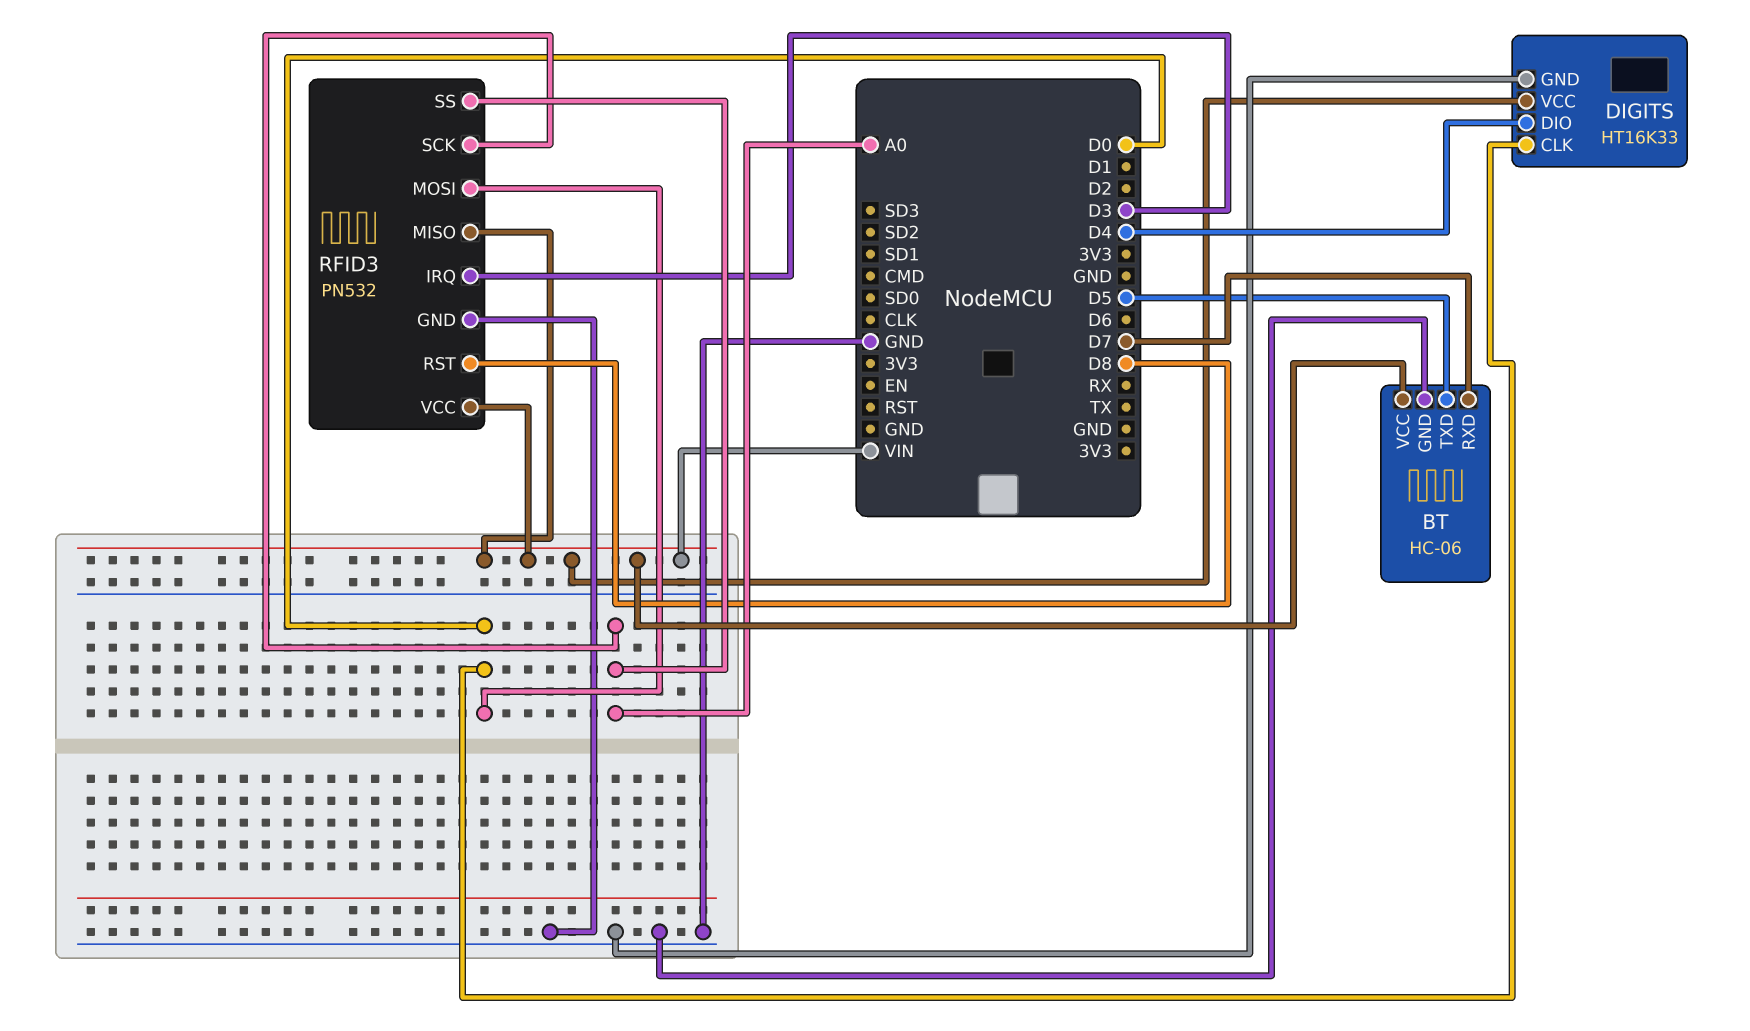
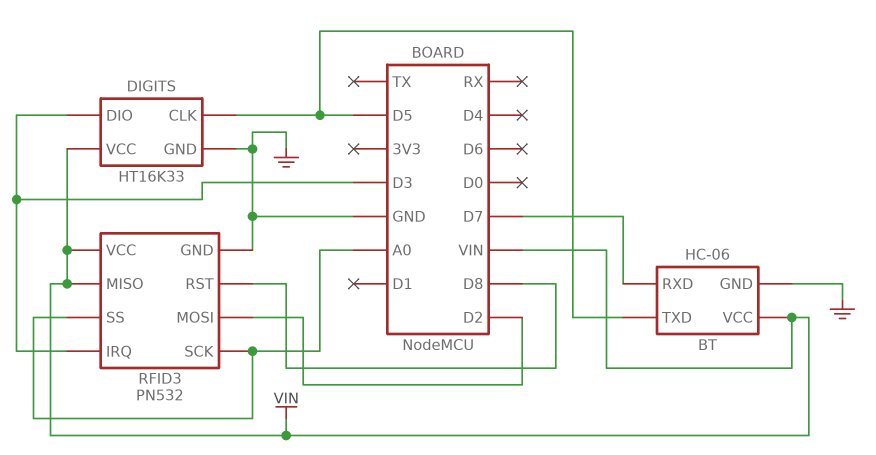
DIGITS pin CLK: D0 -> D5
DIGITS pin DIO: D4 -> D3
RFID3 pin MOSI: D0 -> D2

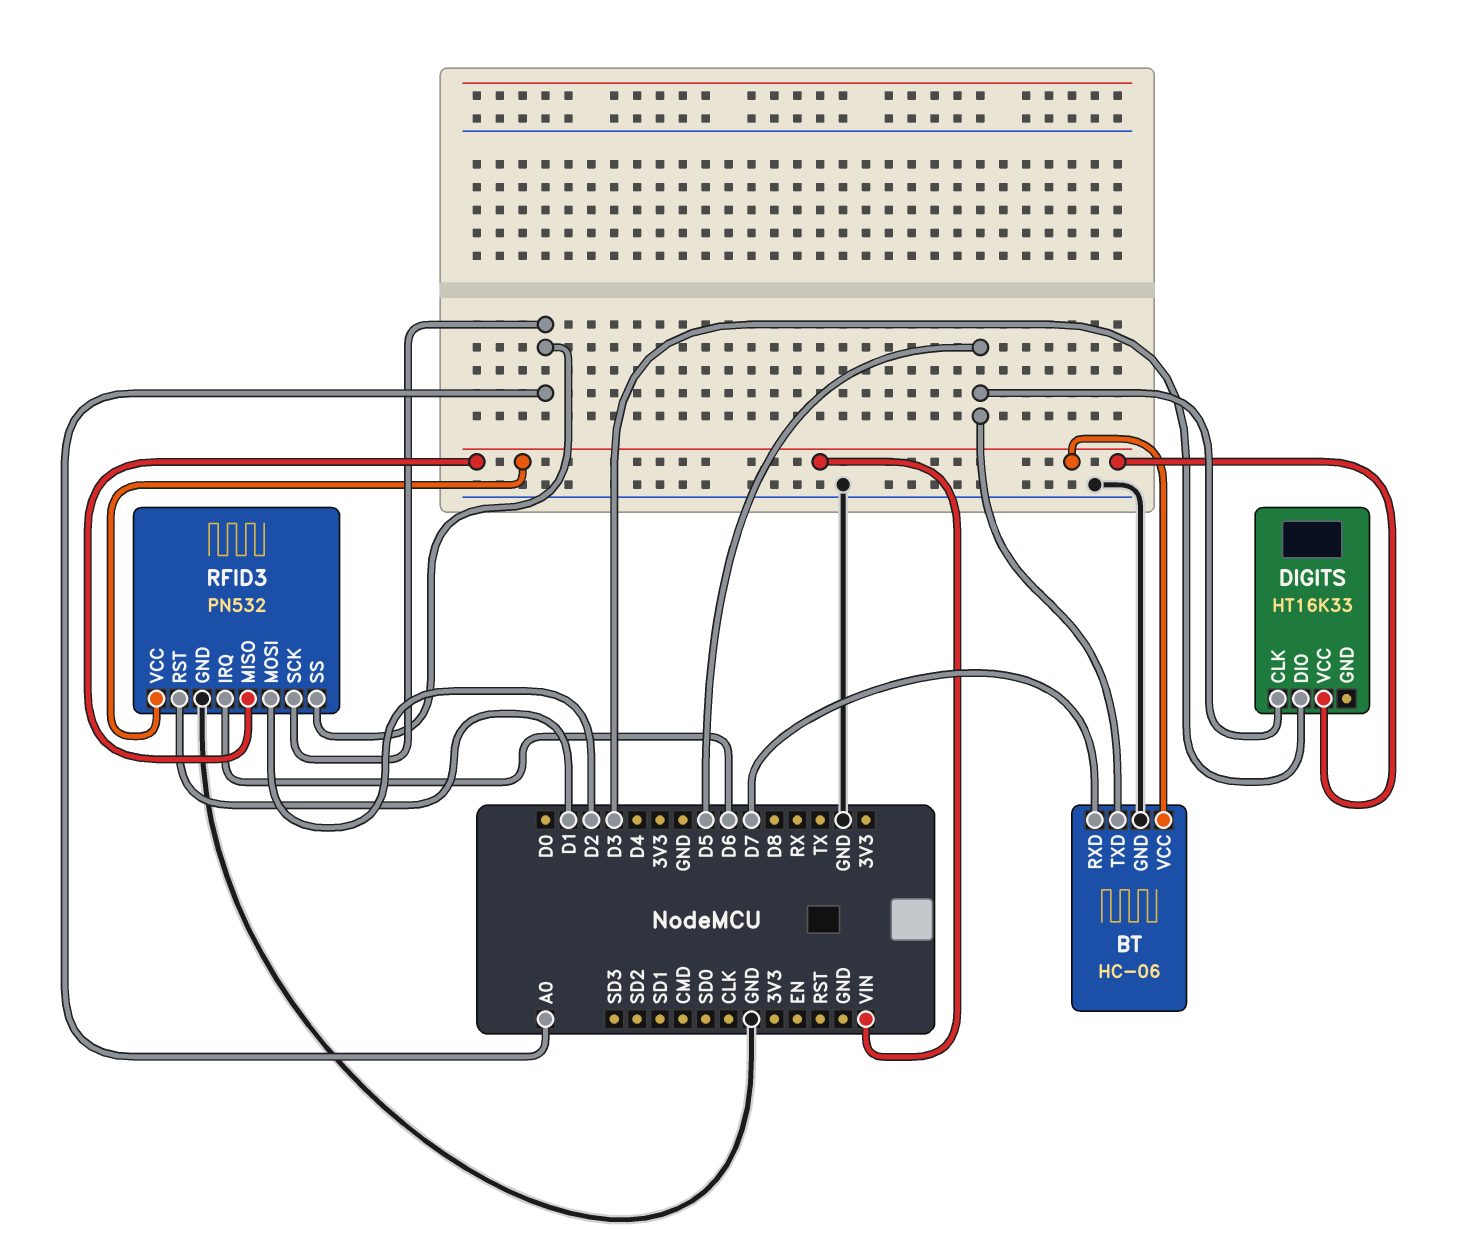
DIGITS pin GND: GND -> none
RFID3 pin IRQ: D3 -> D6
RFID3 pin RST: D8 -> D1

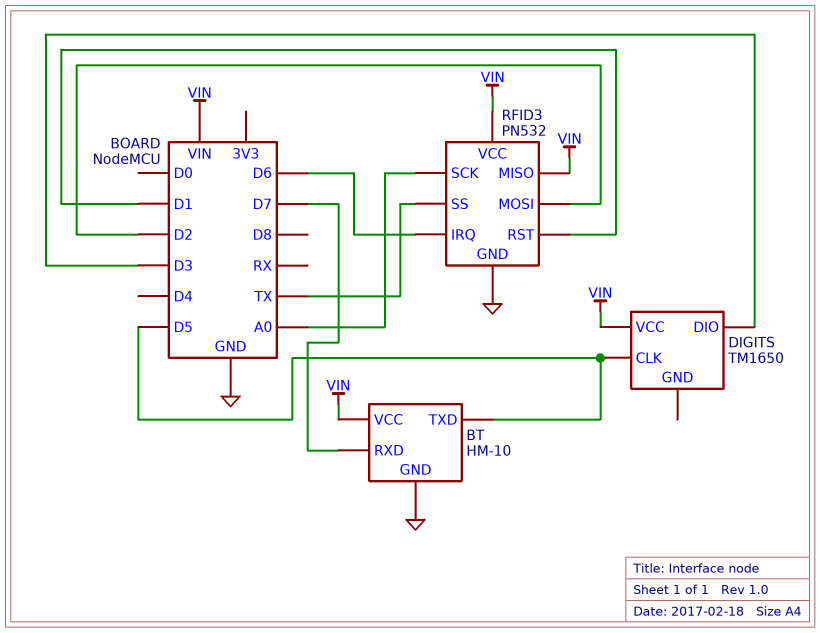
BT: HC-06 -> HM-10
DIGITS: HT16K33 -> TM1650
RFID3 pin SS: A0 -> TX

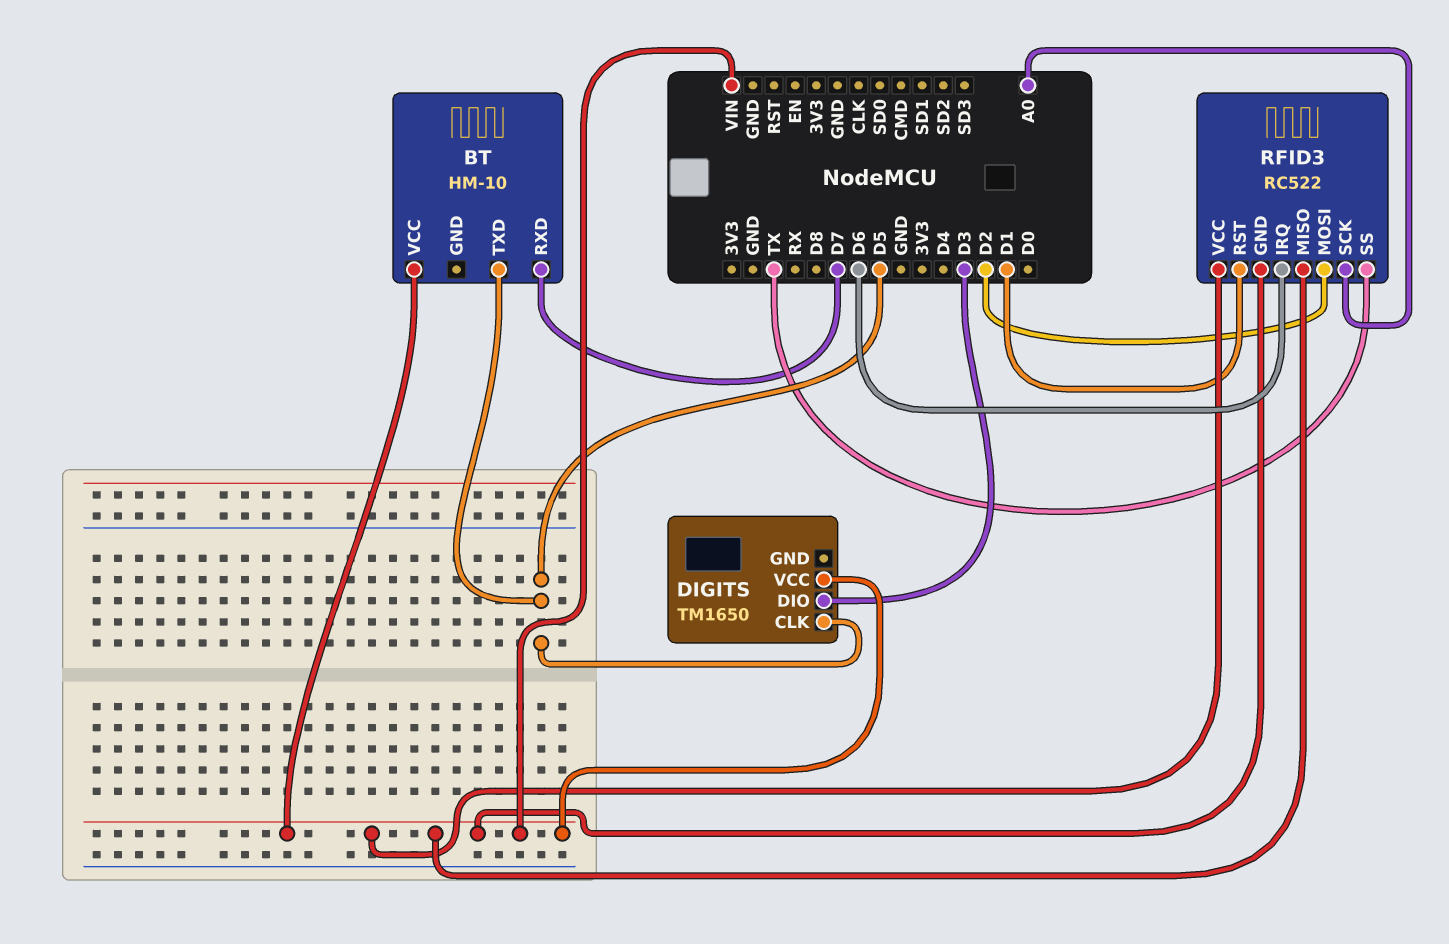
BT pin GND: GND -> none
RFID3: PN532 -> RC522
RFID3 pin GND: GND -> VIN

